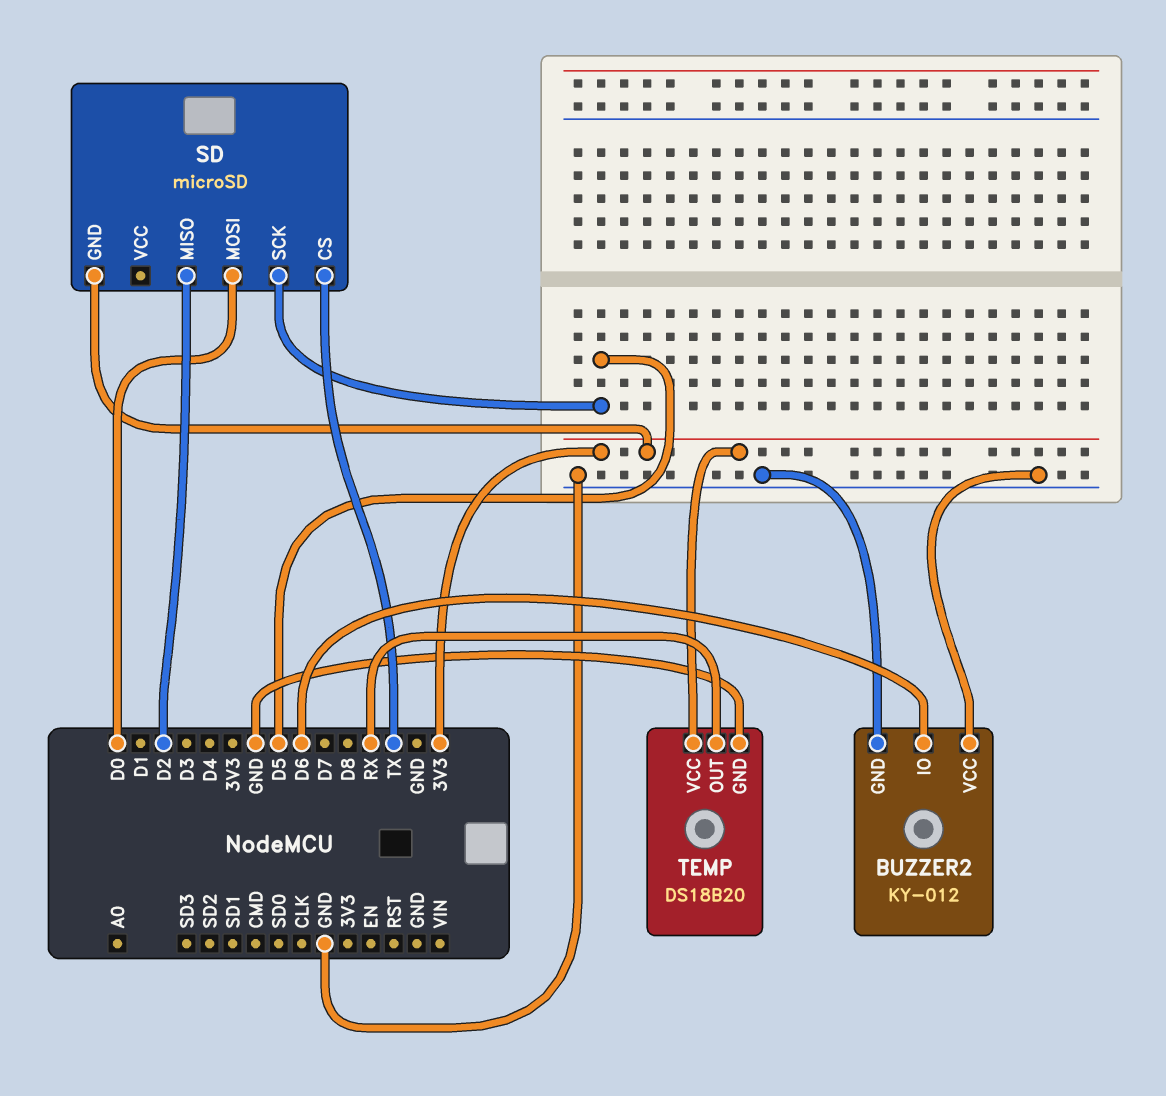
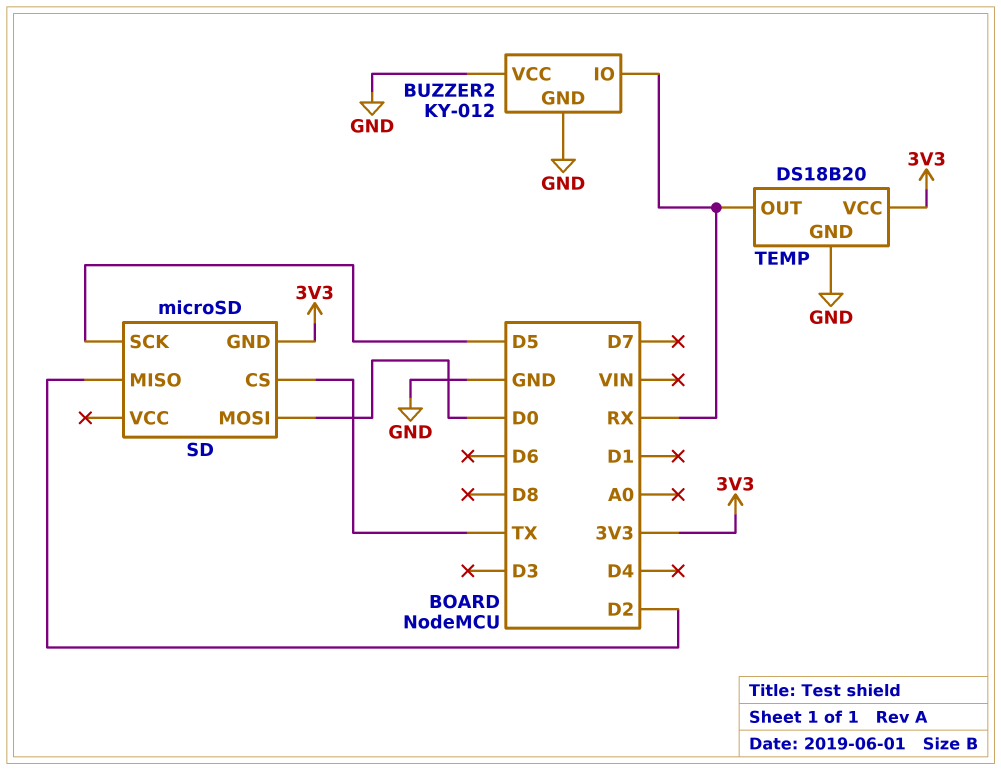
BUZZER2 pin IO: D6 -> RX

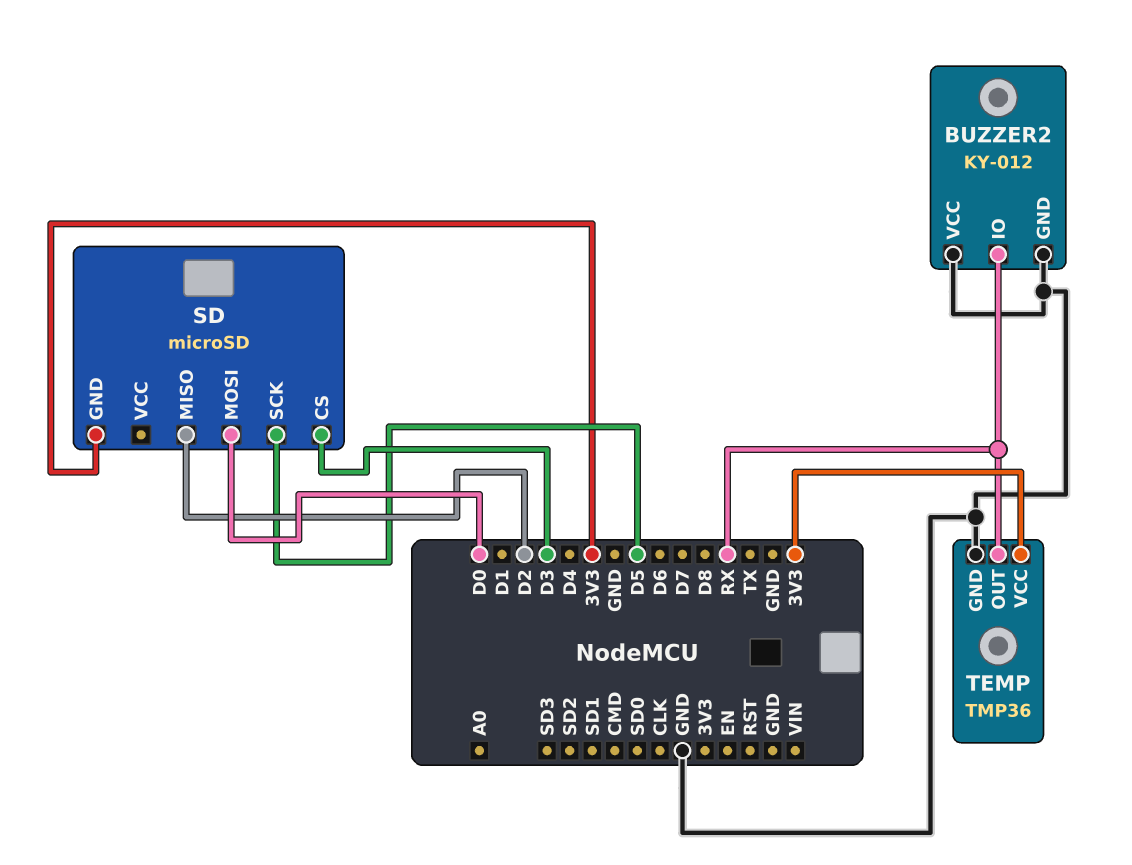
SD pin CS: TX -> D3
TEMP: DS18B20 -> TMP36

